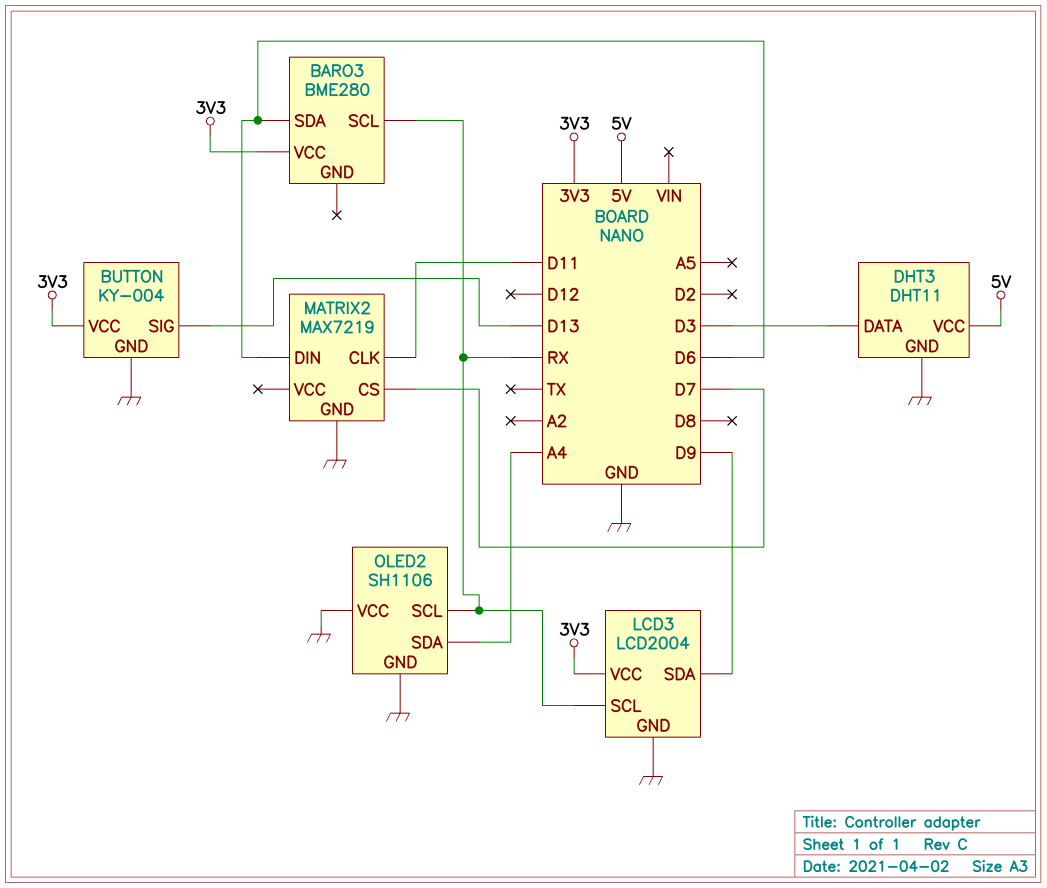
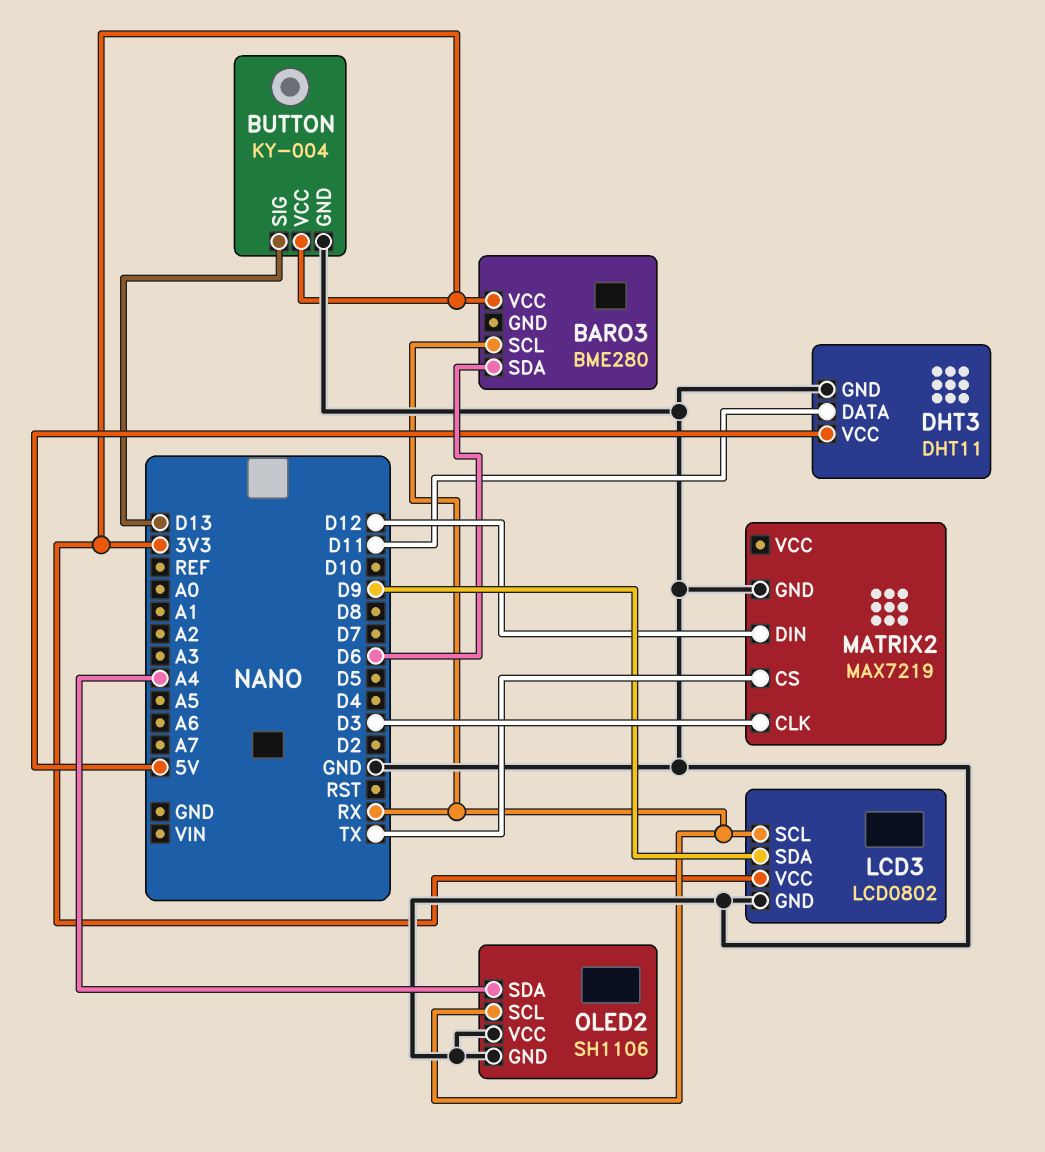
DHT3 pin DATA: D3 -> D11
LCD3: LCD2004 -> LCD0802
MATRIX2 pin CLK: D11 -> D3
MATRIX2 pin CS: D7 -> TX
MATRIX2 pin DIN: D6 -> D12

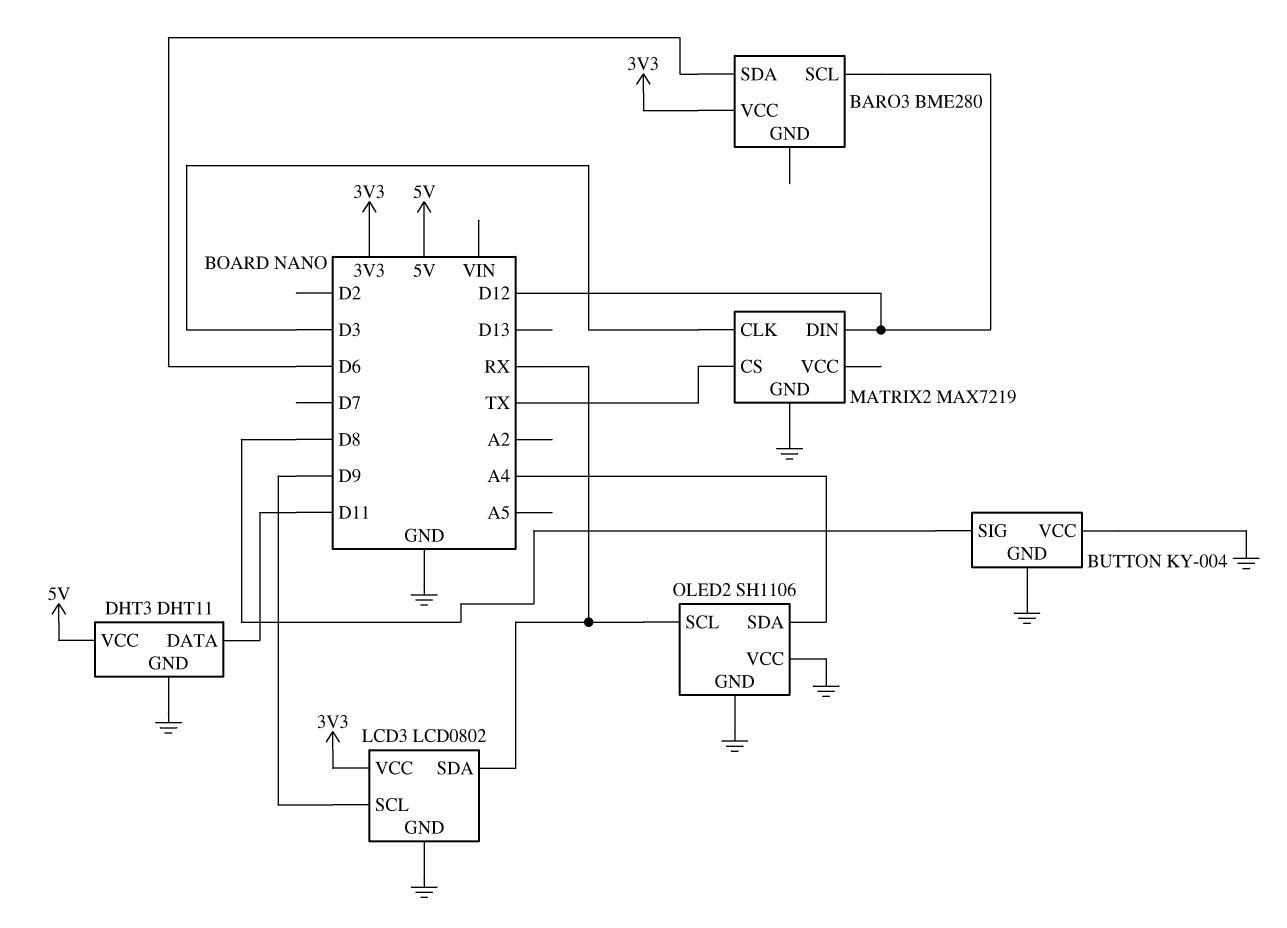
BARO3 pin SCL: RX -> D12
BUTTON pin SIG: D13 -> D8
BUTTON pin VCC: 3V3 -> GND
LCD3 pin SCL: RX -> D9
LCD3 pin SDA: D9 -> RX

